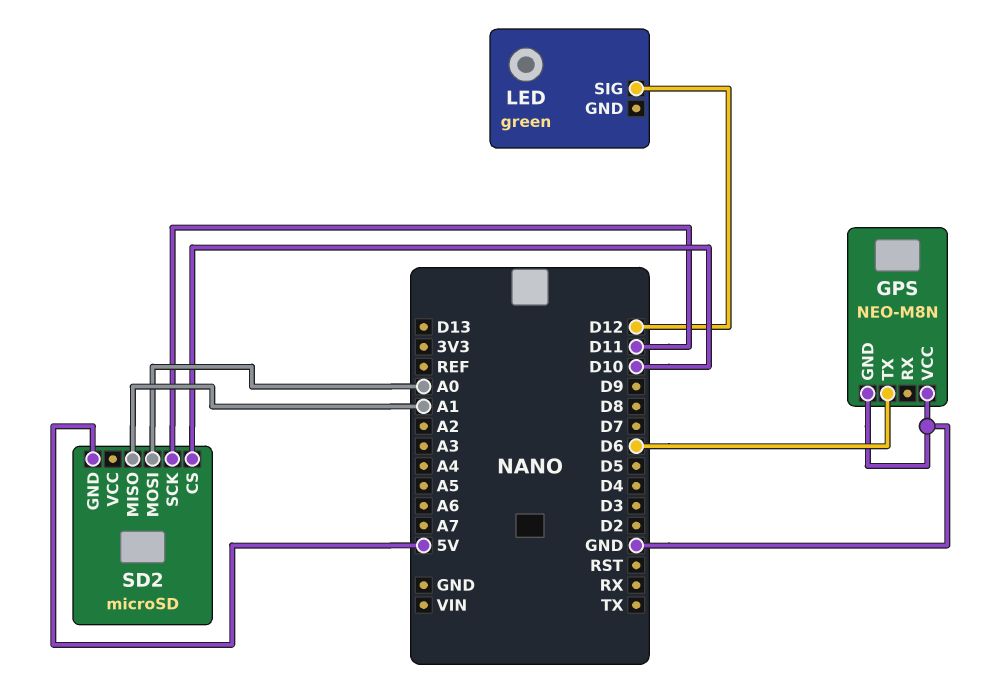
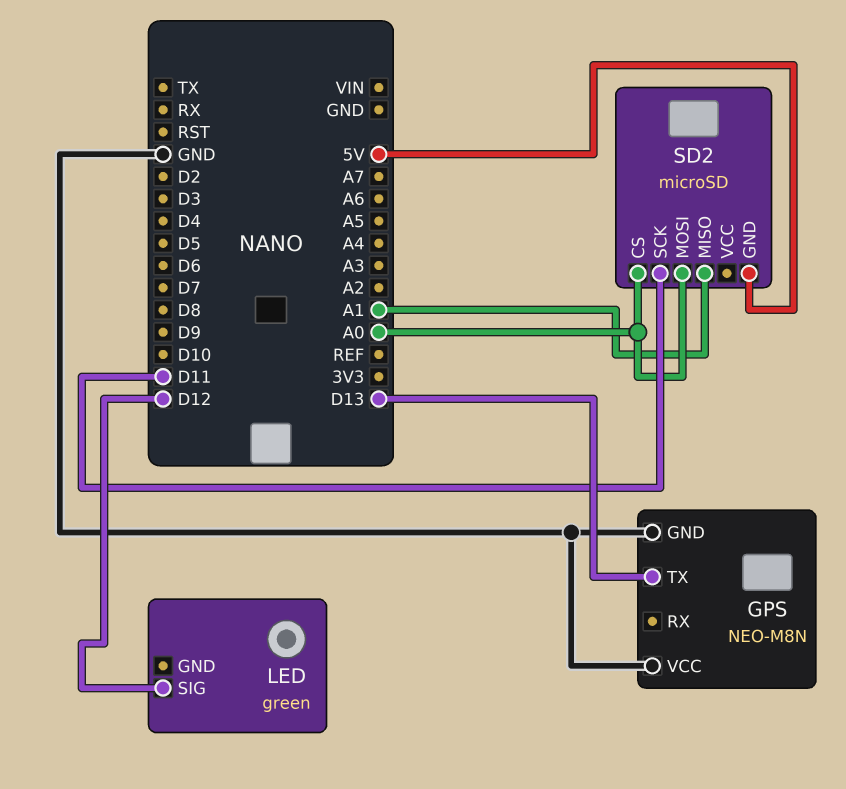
GPS pin TX: D6 -> D13
SD2 pin CS: D10 -> A0

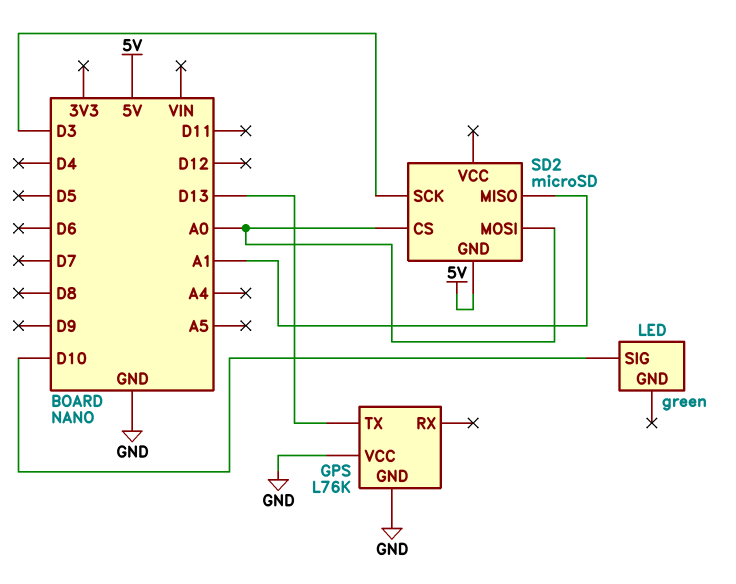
GPS: NEO-M8N -> L76K
LED pin SIG: D12 -> D10
SD2 pin SCK: D11 -> D3

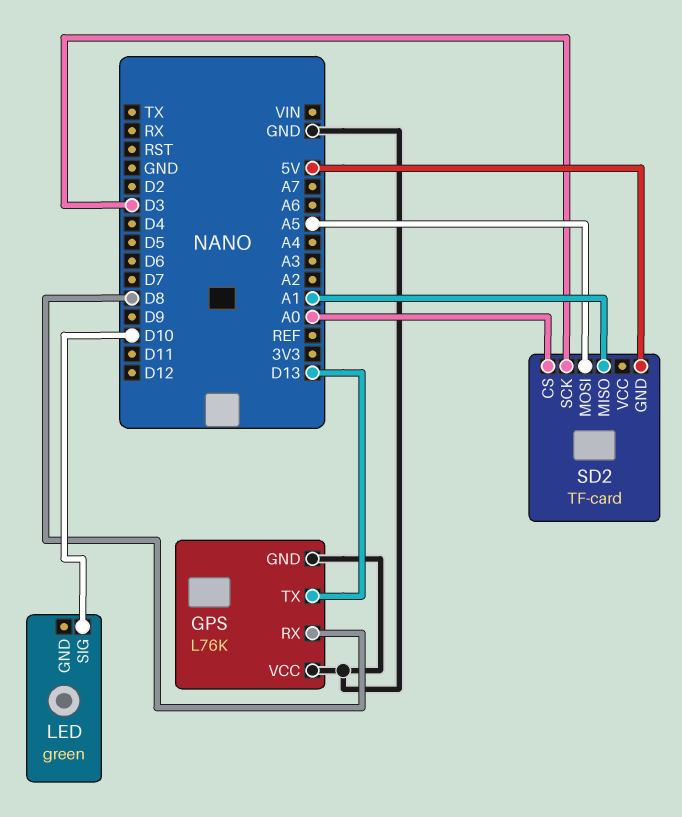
GPS pin RX: none -> D8
SD2: microSD -> TF-card
SD2 pin MOSI: A0 -> A5

